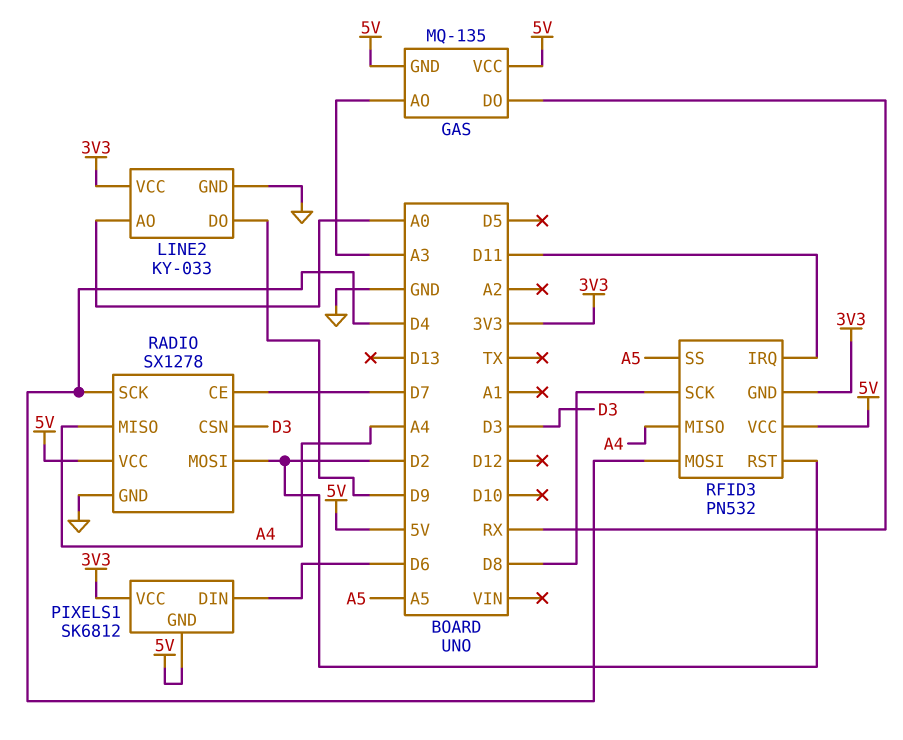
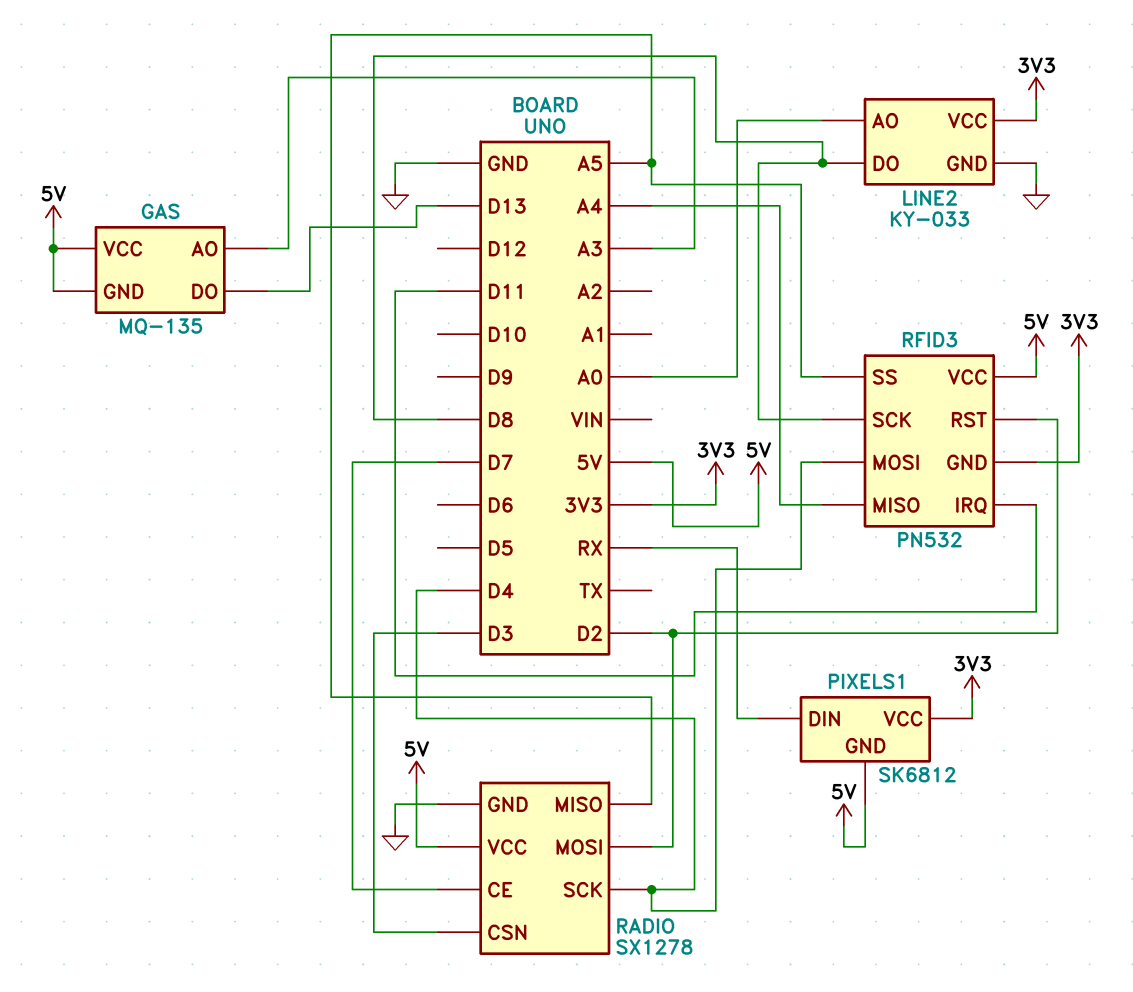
GAS pin DO: RX -> D13
LINE2 pin DO: D9 -> D8
PIXELS1 pin DIN: D6 -> RX
RADIO pin MISO: A4 -> A5

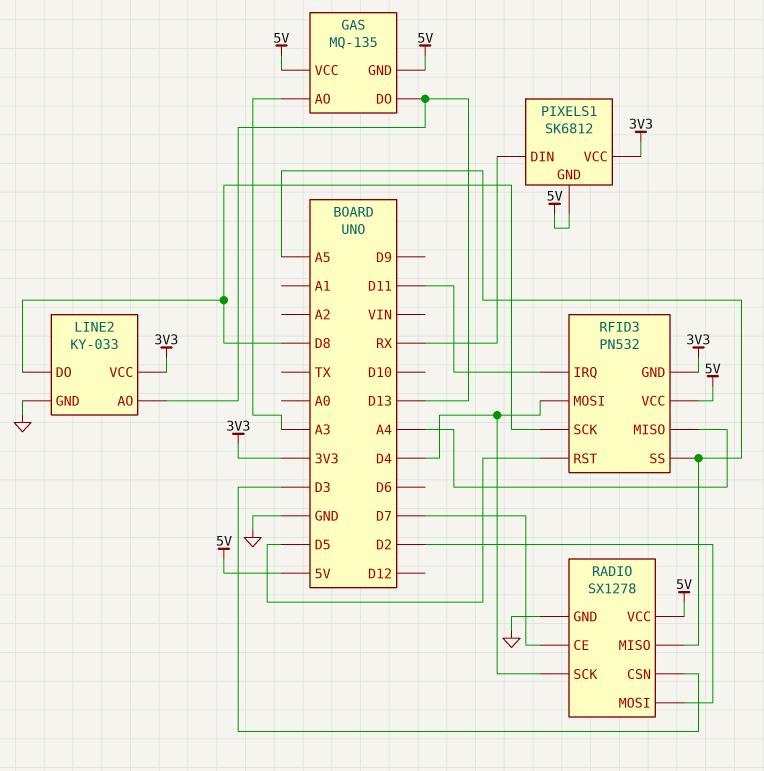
LINE2 pin AO: A0 -> D13
RFID3 pin RST: D2 -> D5

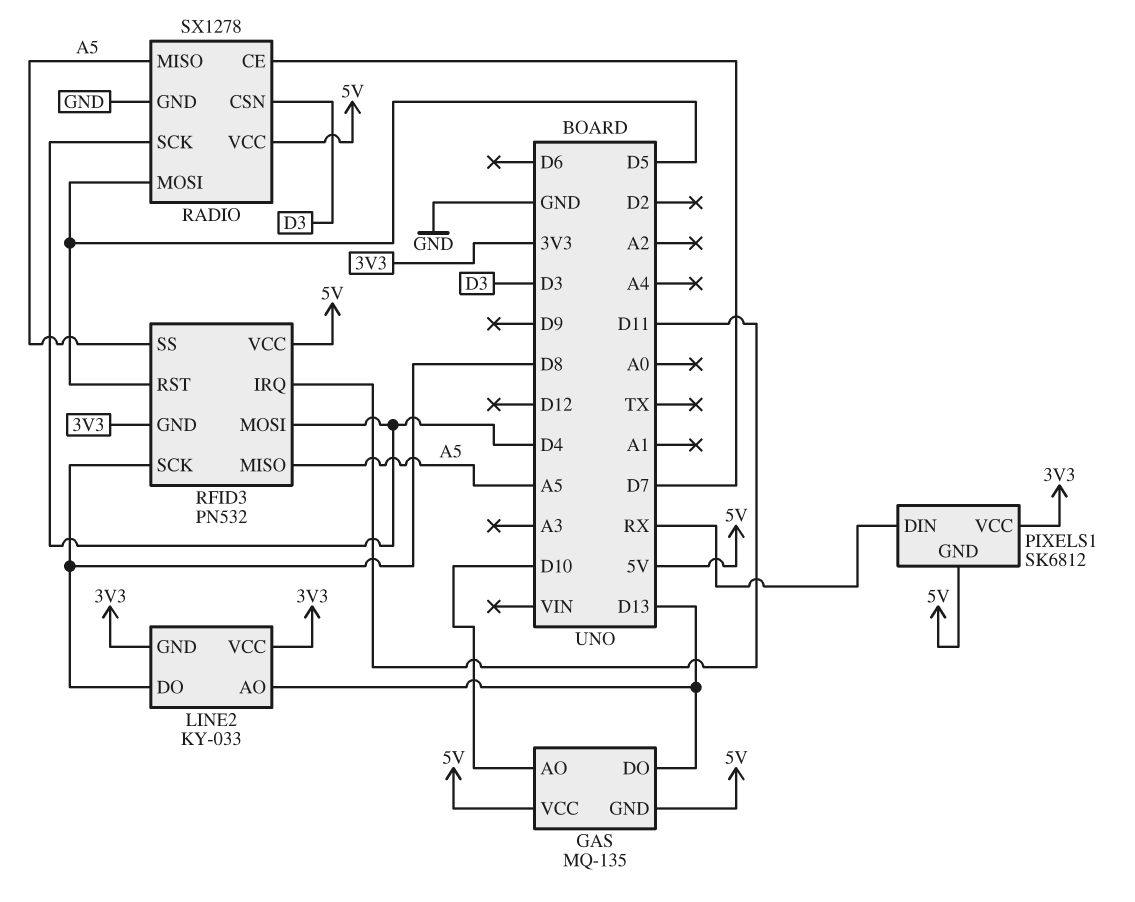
GAS pin AO: A3 -> D10
LINE2 pin GND: GND -> 3V3
RADIO pin MOSI: D2 -> D5
RFID3 pin MISO: A4 -> A5

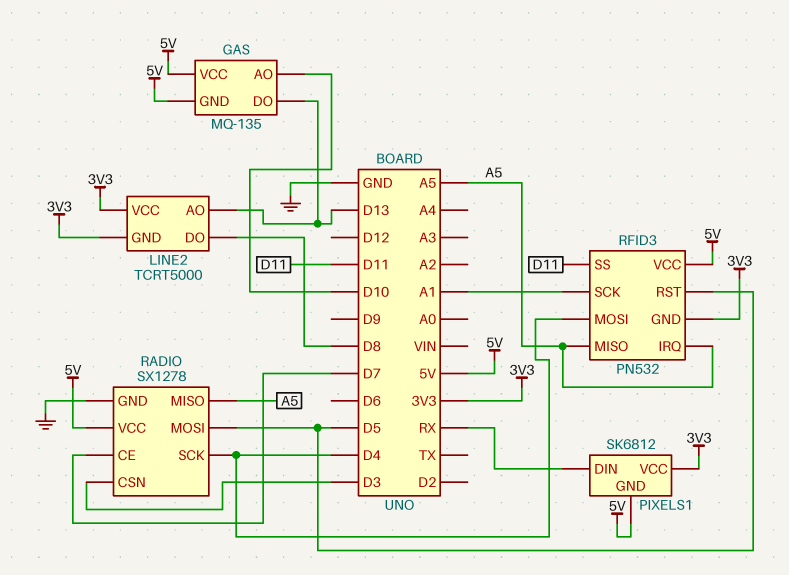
LINE2: KY-033 -> TCRT5000
RFID3 pin IRQ: D11 -> A5
RFID3 pin SCK: D8 -> A1
RFID3 pin SS: A5 -> D11

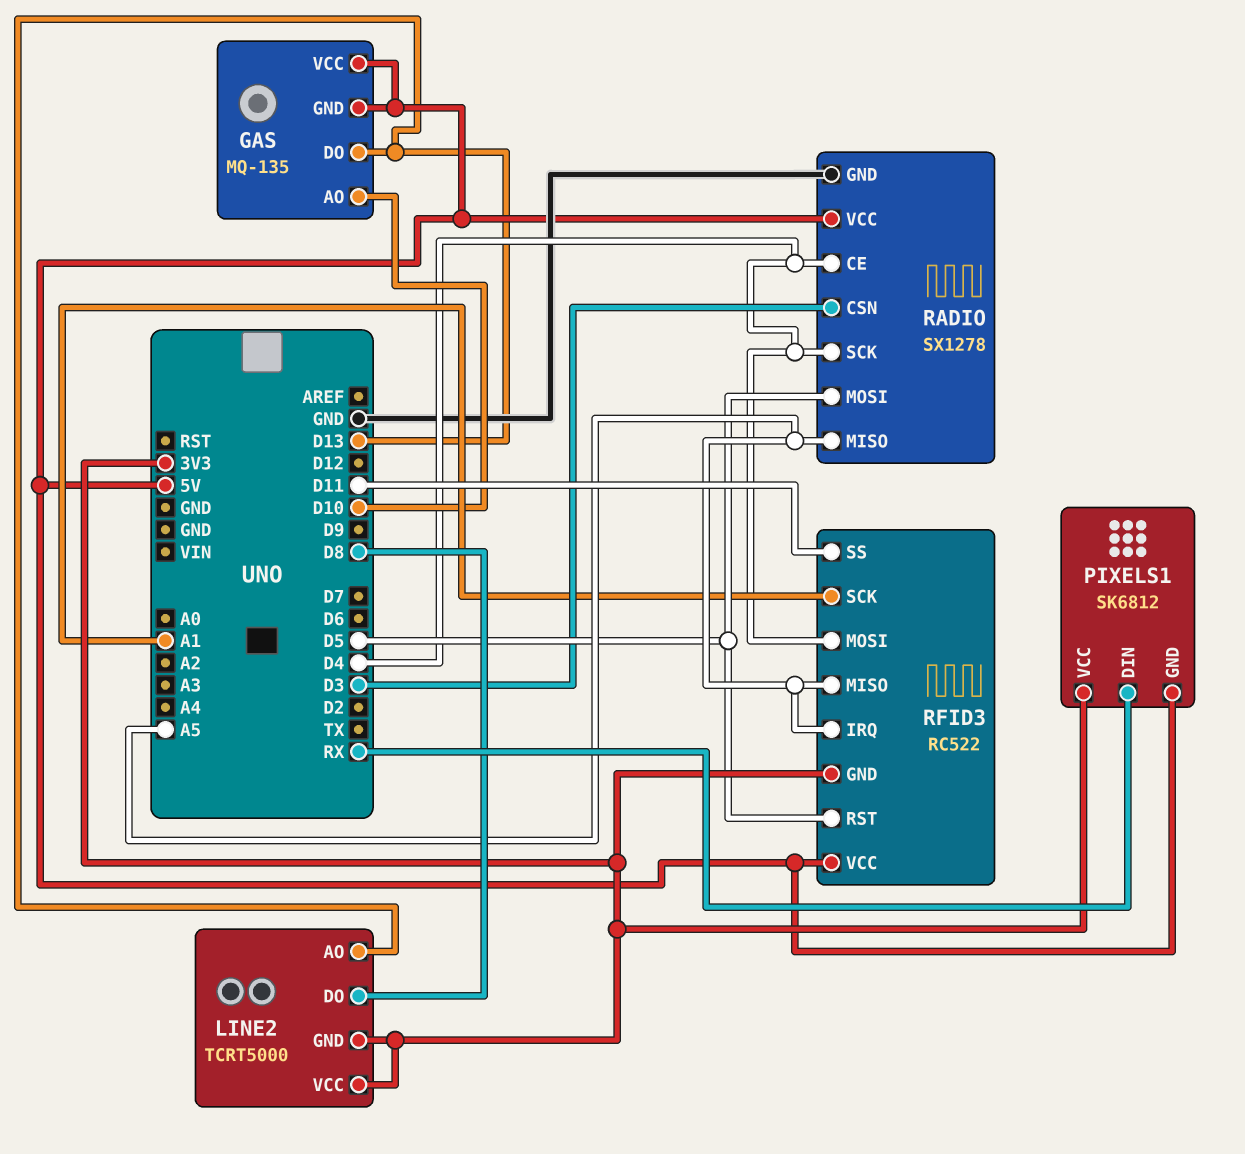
RADIO pin CE: D7 -> D4
RFID3: PN532 -> RC522

